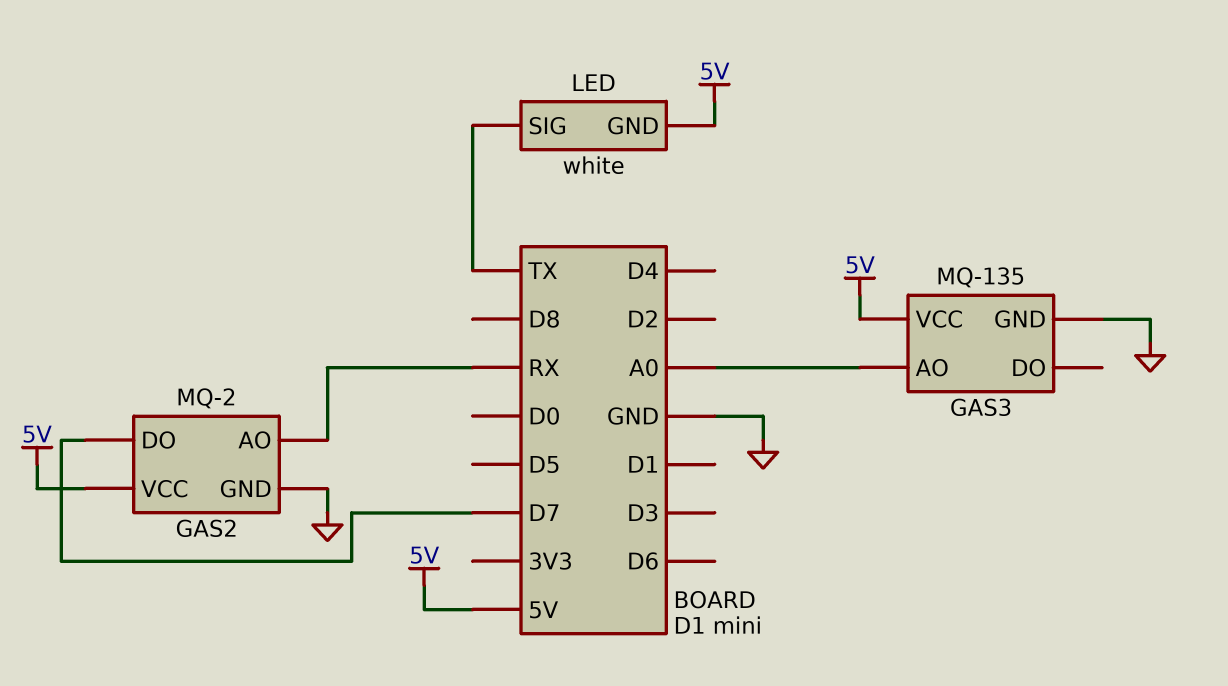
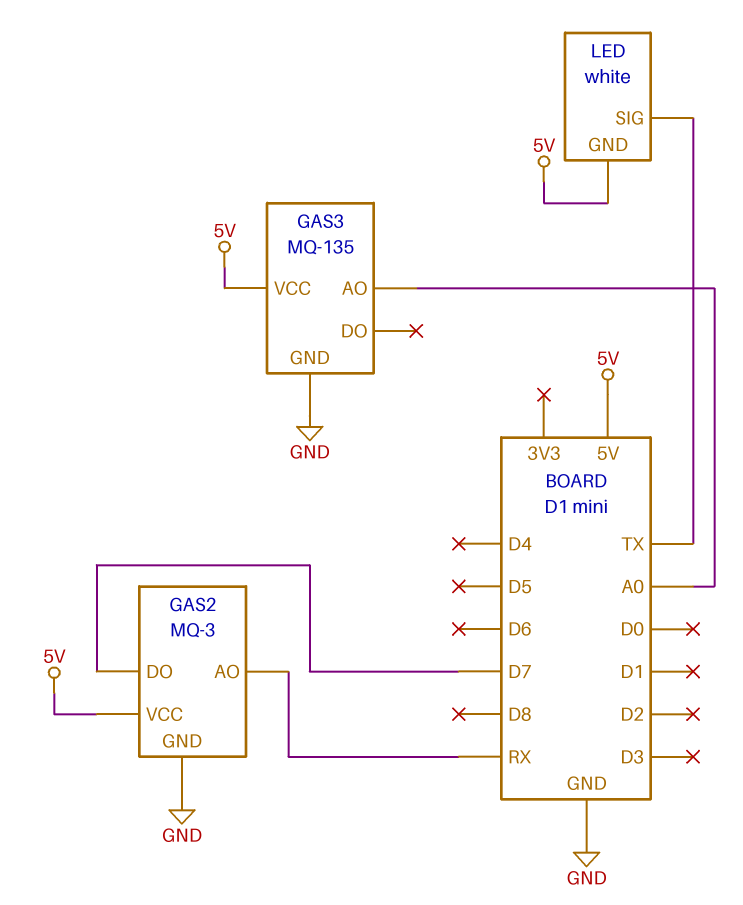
GAS2: MQ-2 -> MQ-3

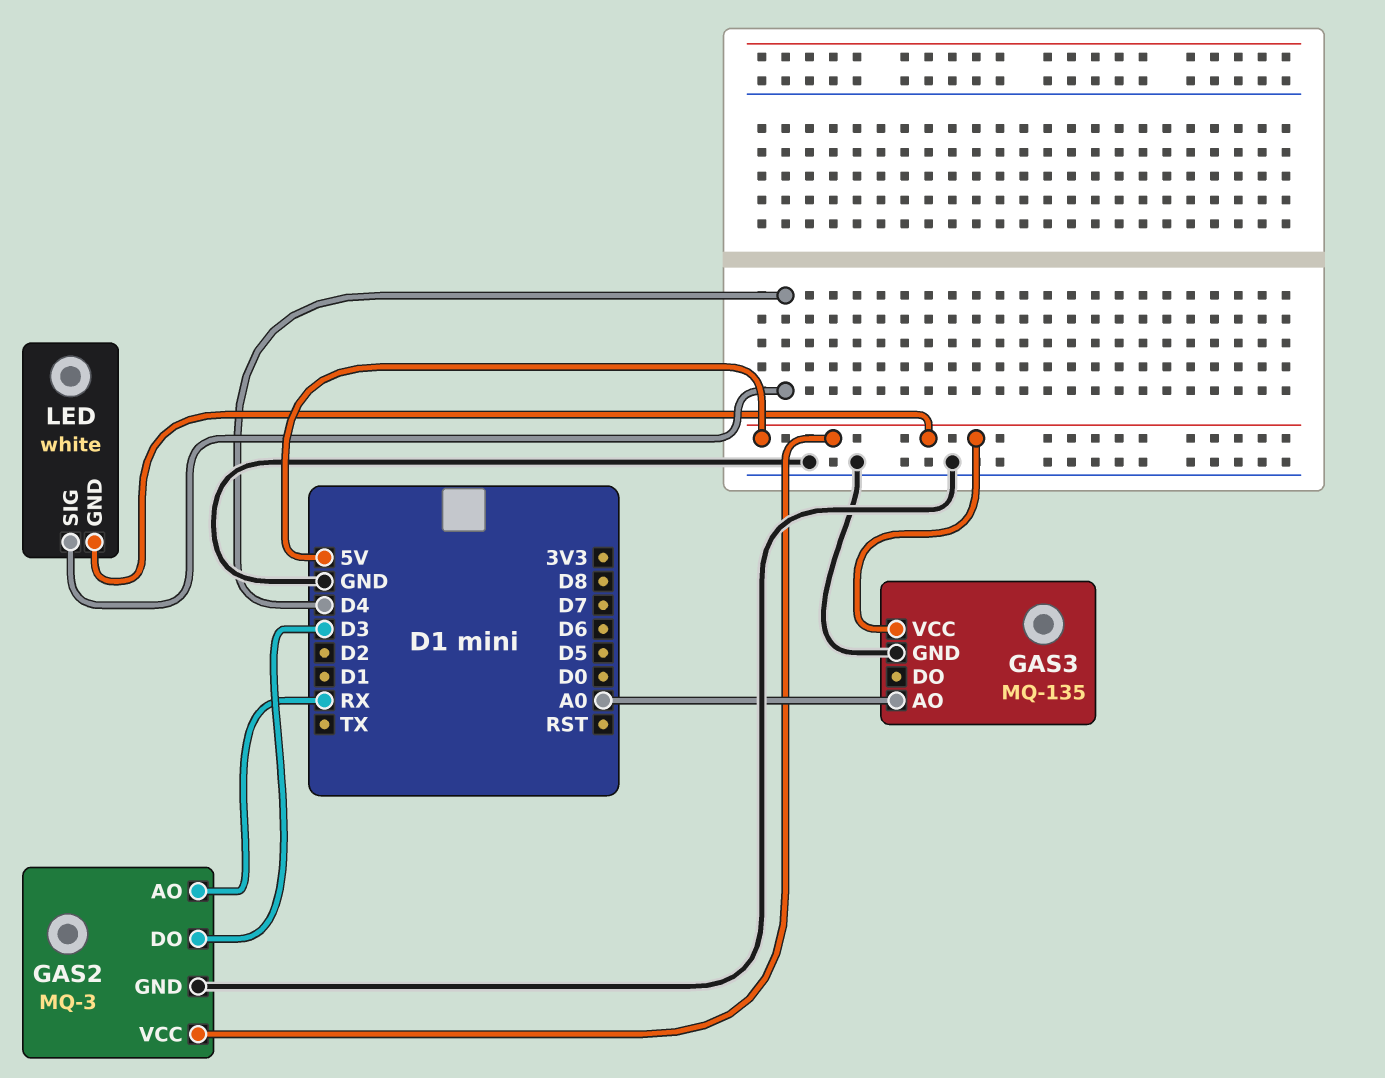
GAS2 pin DO: D7 -> D3
LED pin SIG: TX -> D4

